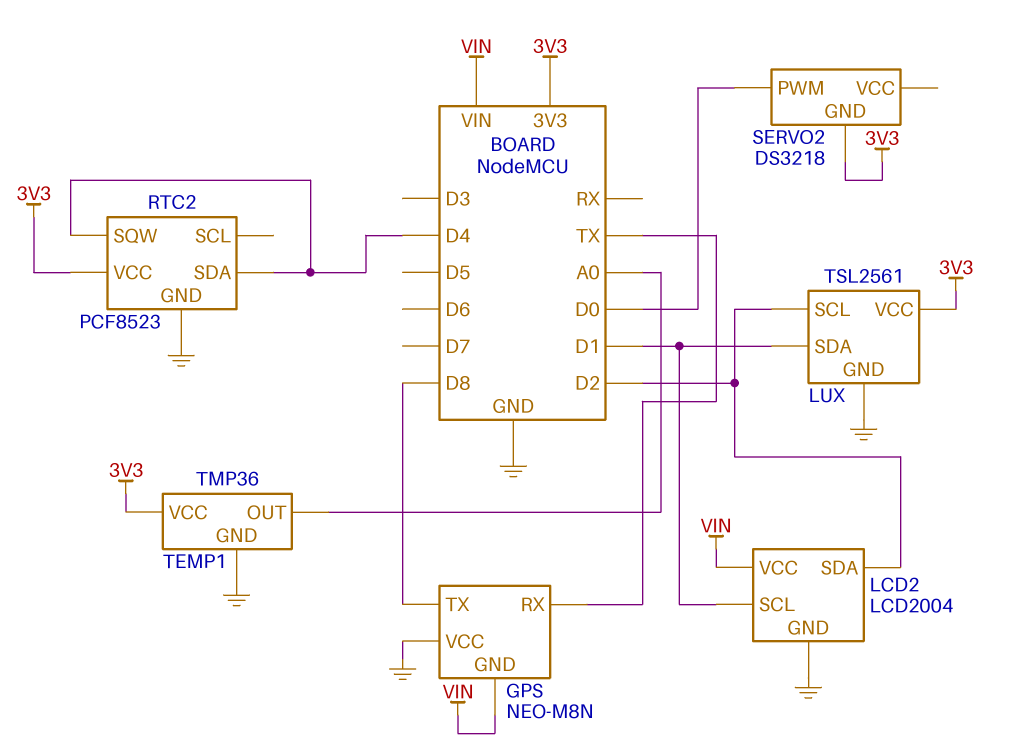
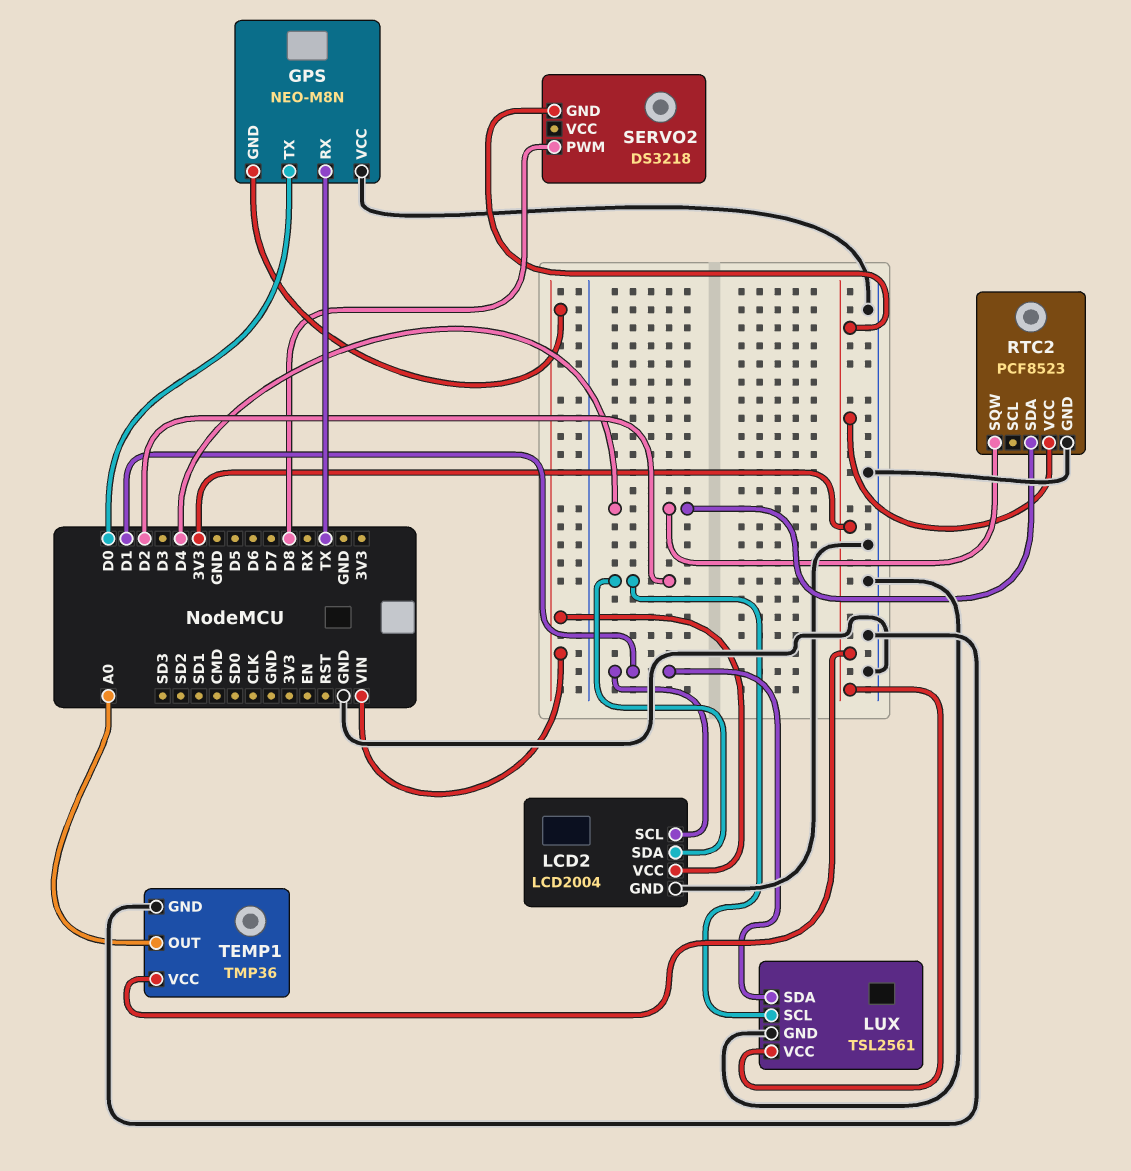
GPS pin TX: D8 -> D0
SERVO2 pin PWM: D0 -> D8

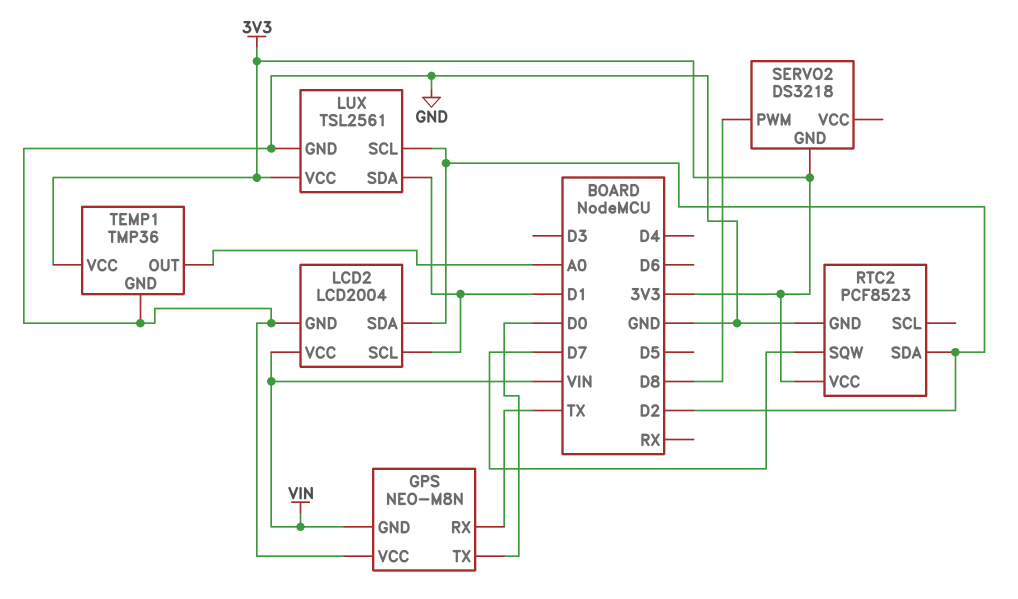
RTC2 pin SDA: D4 -> D2
RTC2 pin SQW: D4 -> D7

